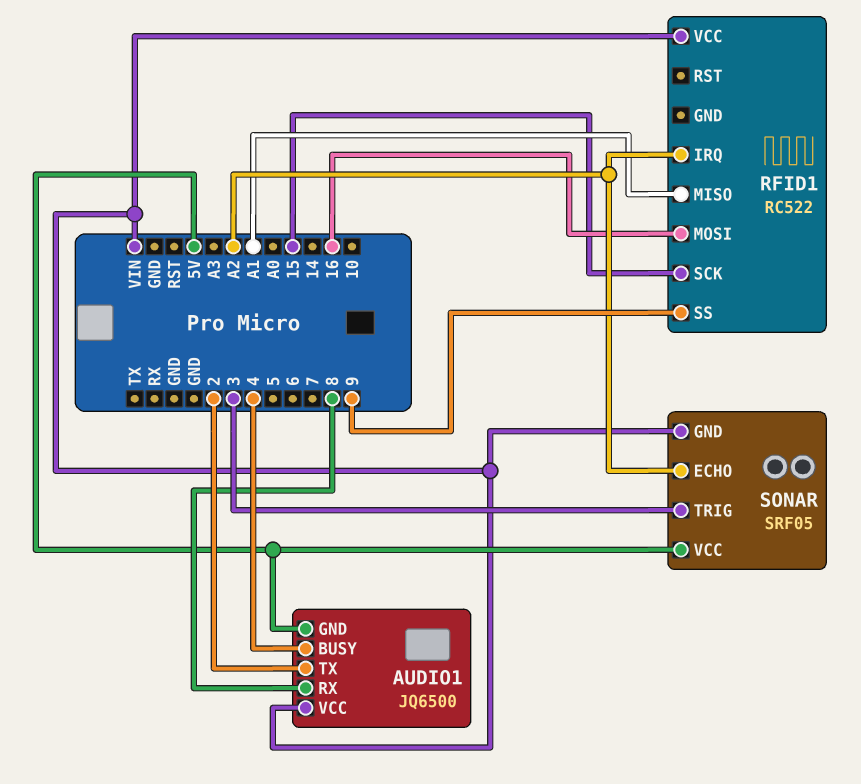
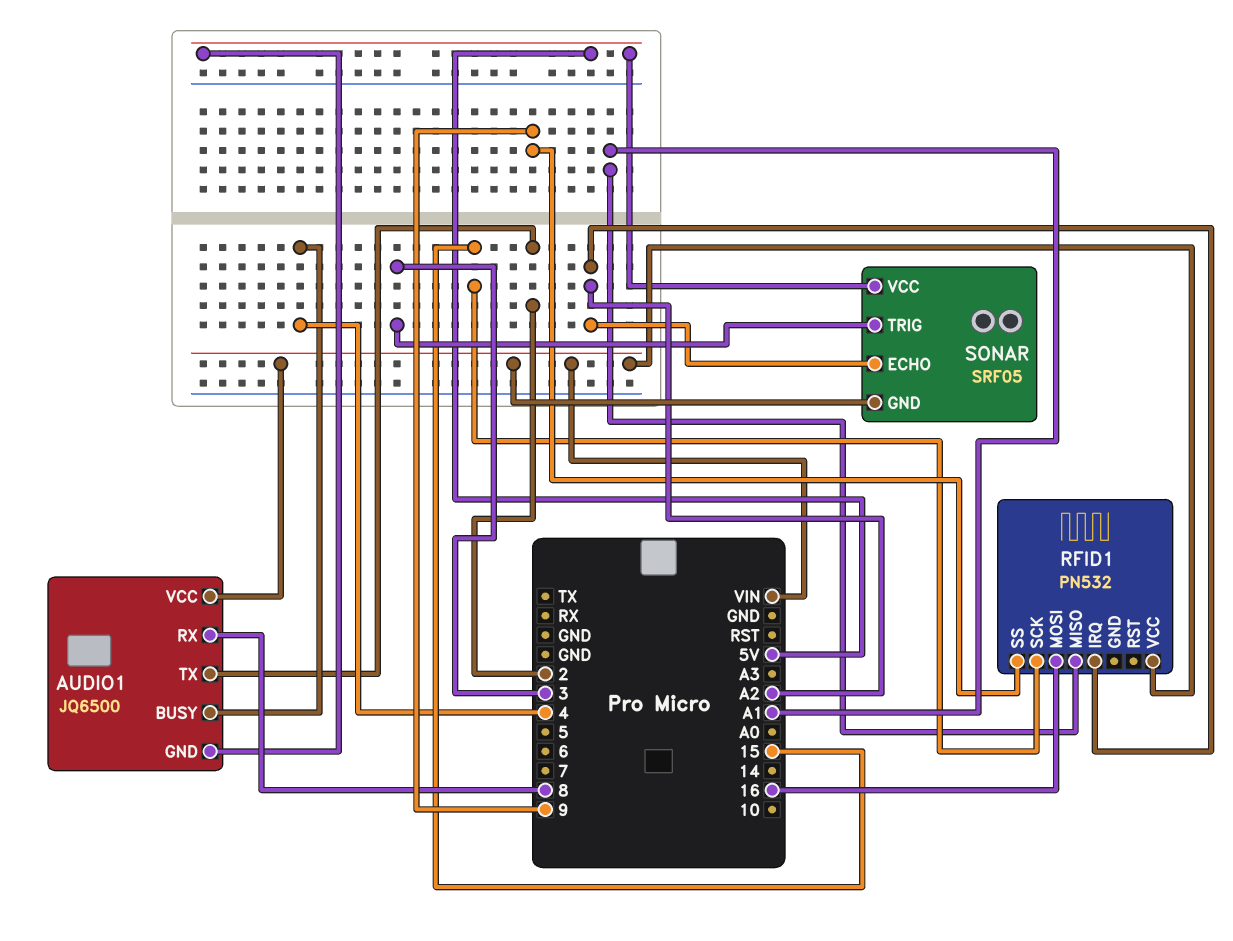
RFID1: RC522 -> PN532

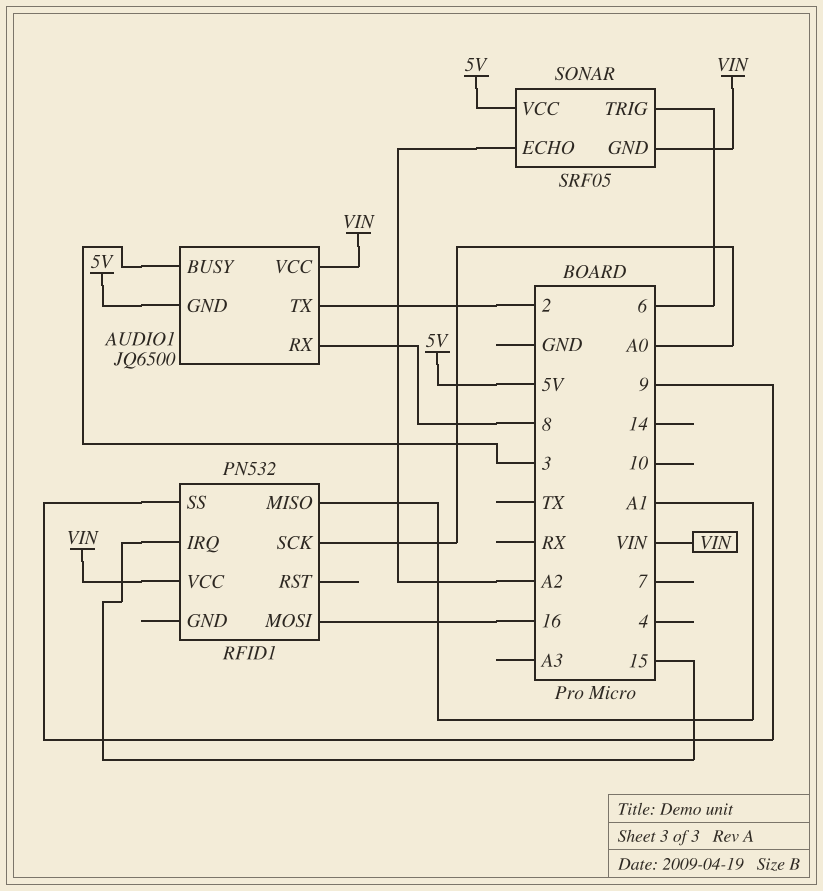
AUDIO1 pin BUSY: 4 -> 3
RFID1 pin IRQ: A2 -> 15
RFID1 pin SCK: 15 -> A0
SONAR pin TRIG: 3 -> 6

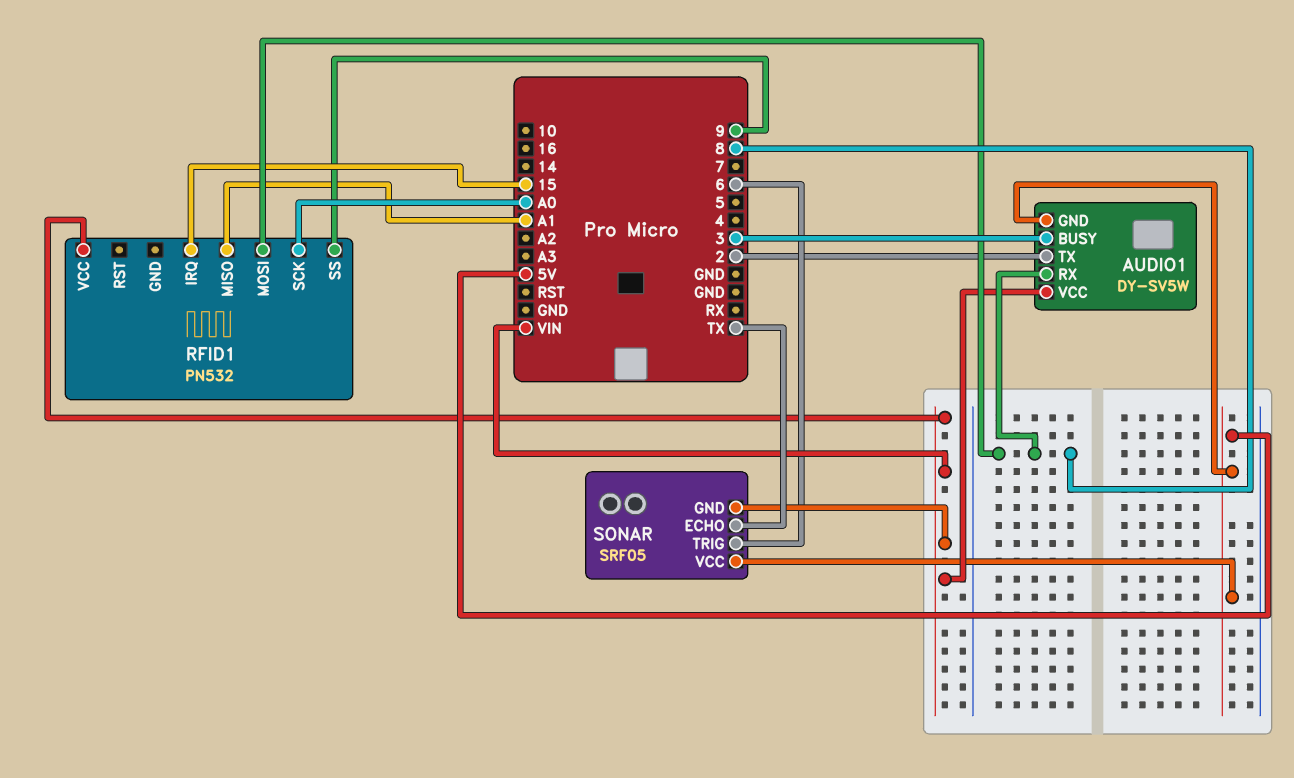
AUDIO1: JQ6500 -> DY-SV5W
RFID1 pin MOSI: 16 -> 8
SONAR pin ECHO: A2 -> TX

